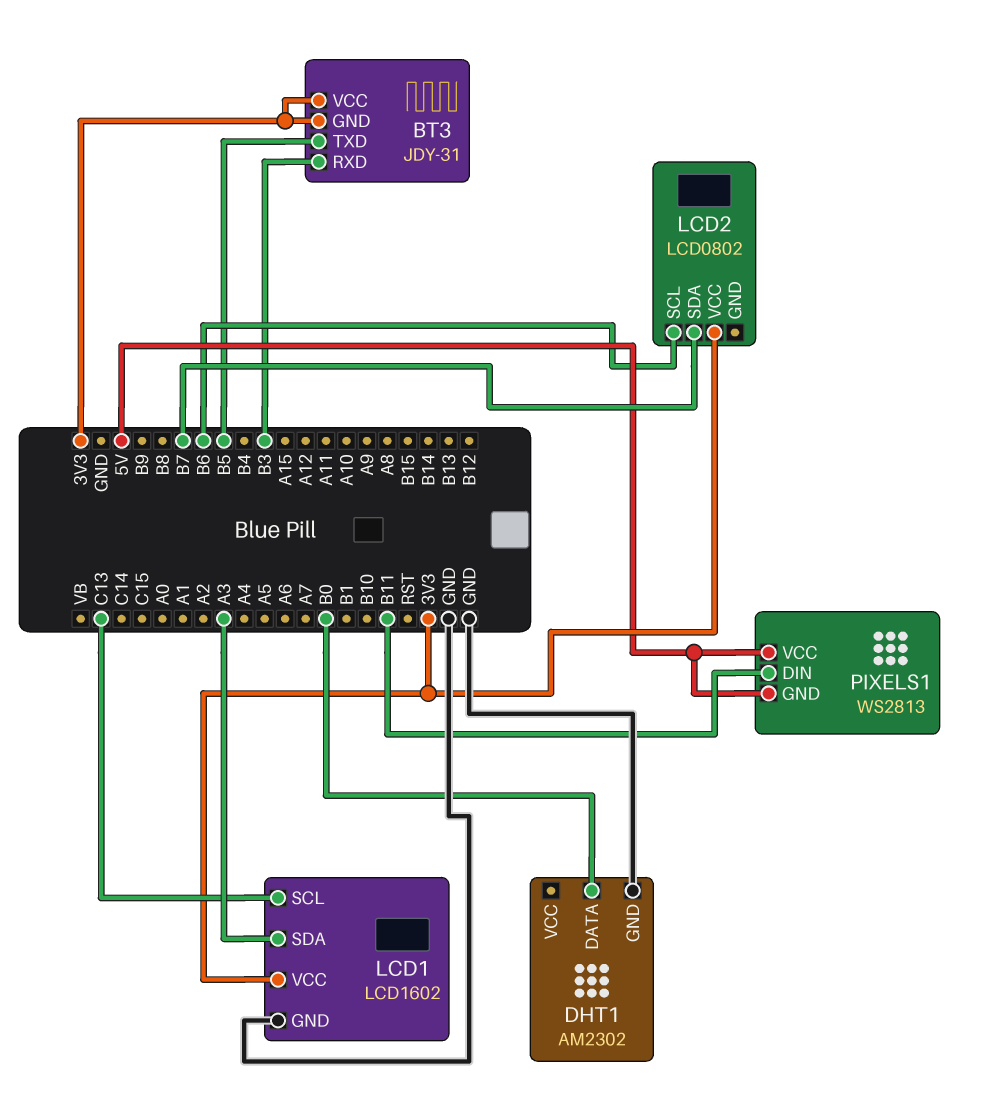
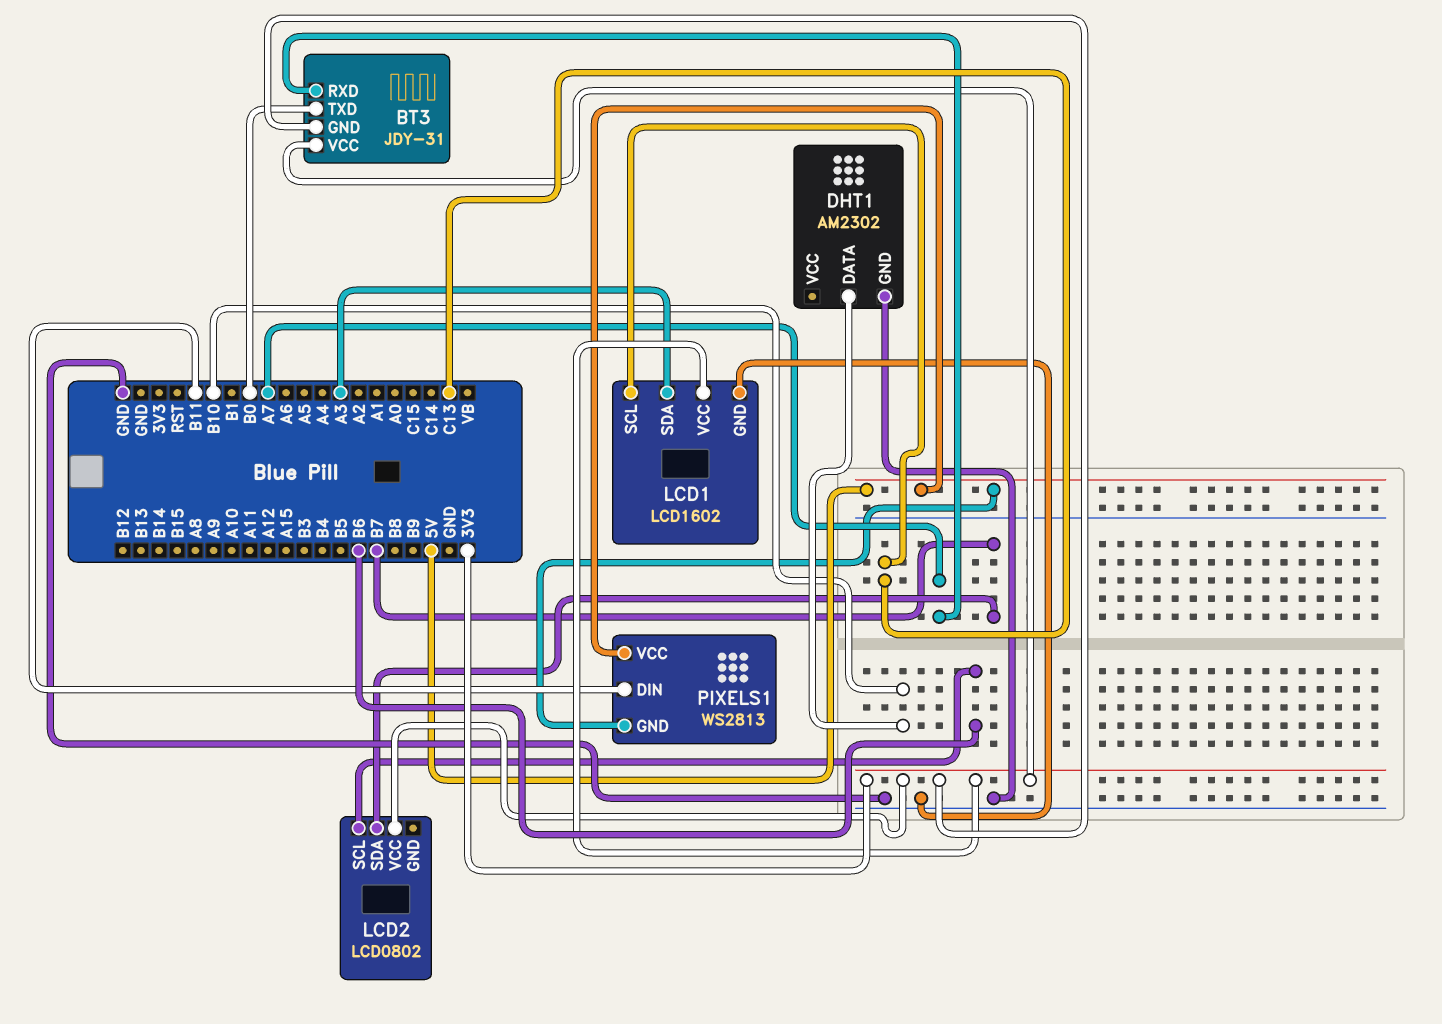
BT3 pin RXD: B3 -> A7
BT3 pin TXD: B5 -> B0
DHT1 pin DATA: B0 -> B10

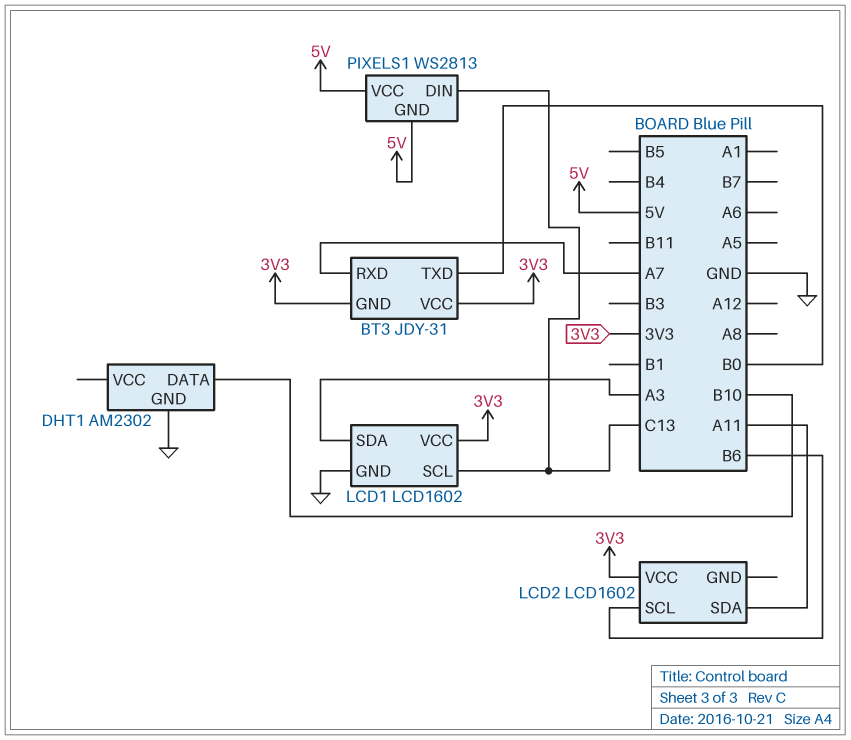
LCD2: LCD0802 -> LCD1602
LCD2 pin SDA: B7 -> A11
PIXELS1 pin DIN: B11 -> C13

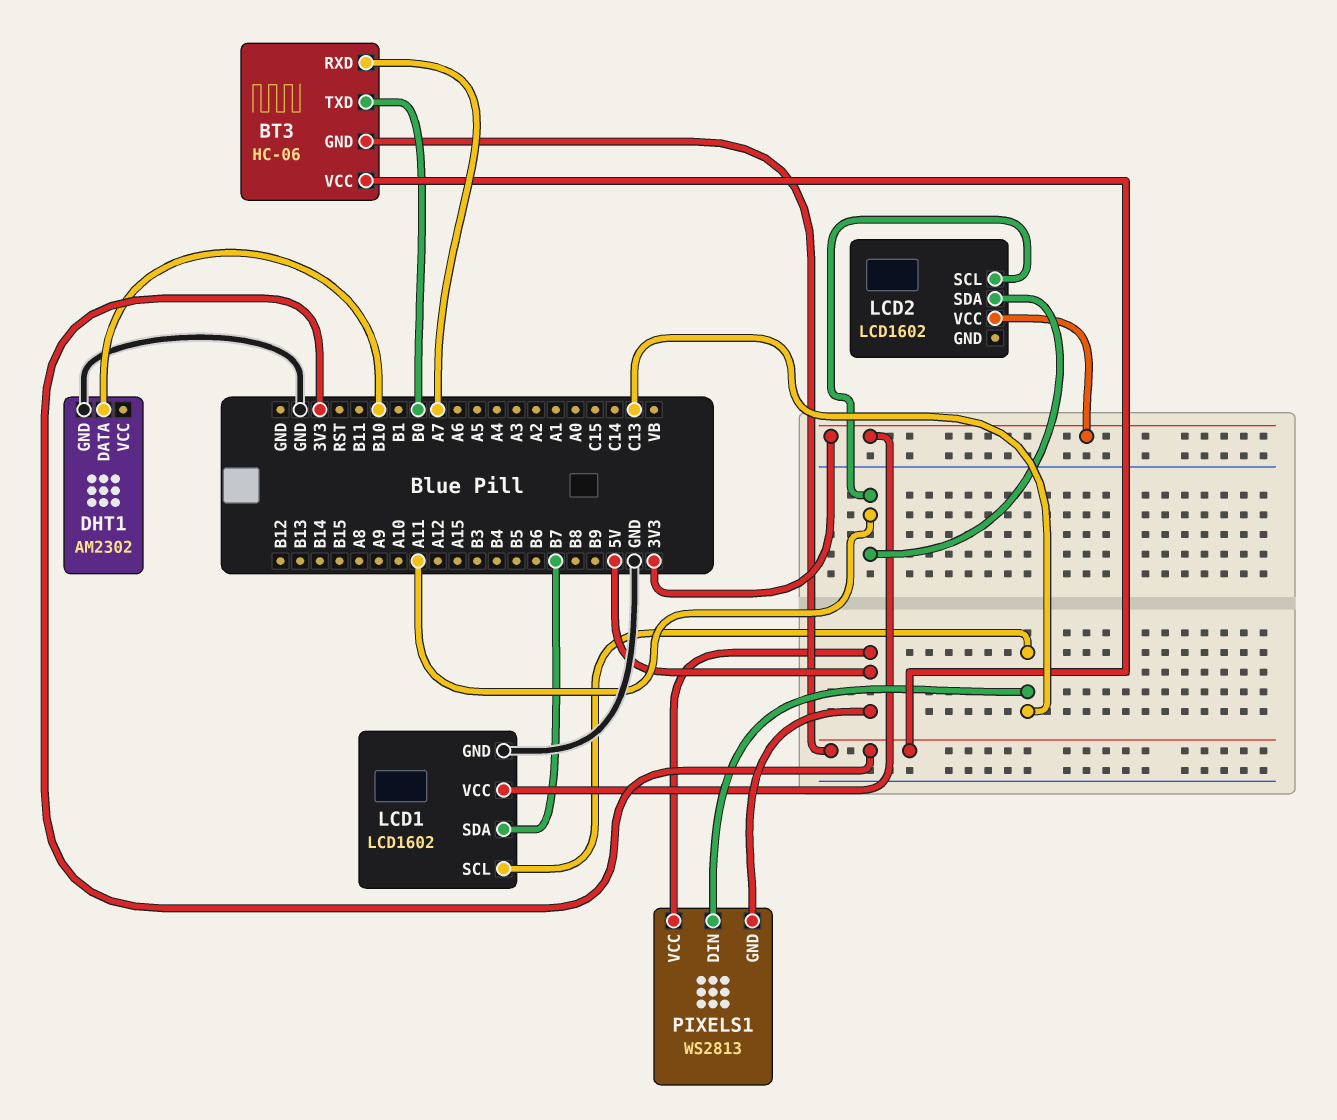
BT3: JDY-31 -> HC-06
LCD1 pin SDA: A3 -> B7
LCD2 pin SCL: B6 -> A11

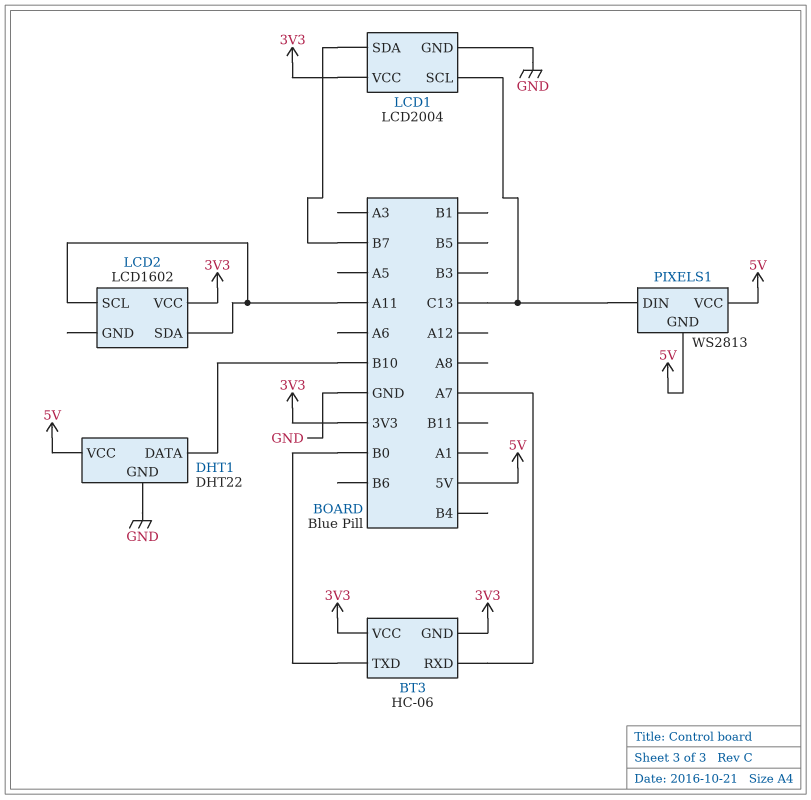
DHT1: AM2302 -> DHT22
DHT1 pin VCC: none -> 5V
LCD1: LCD1602 -> LCD2004

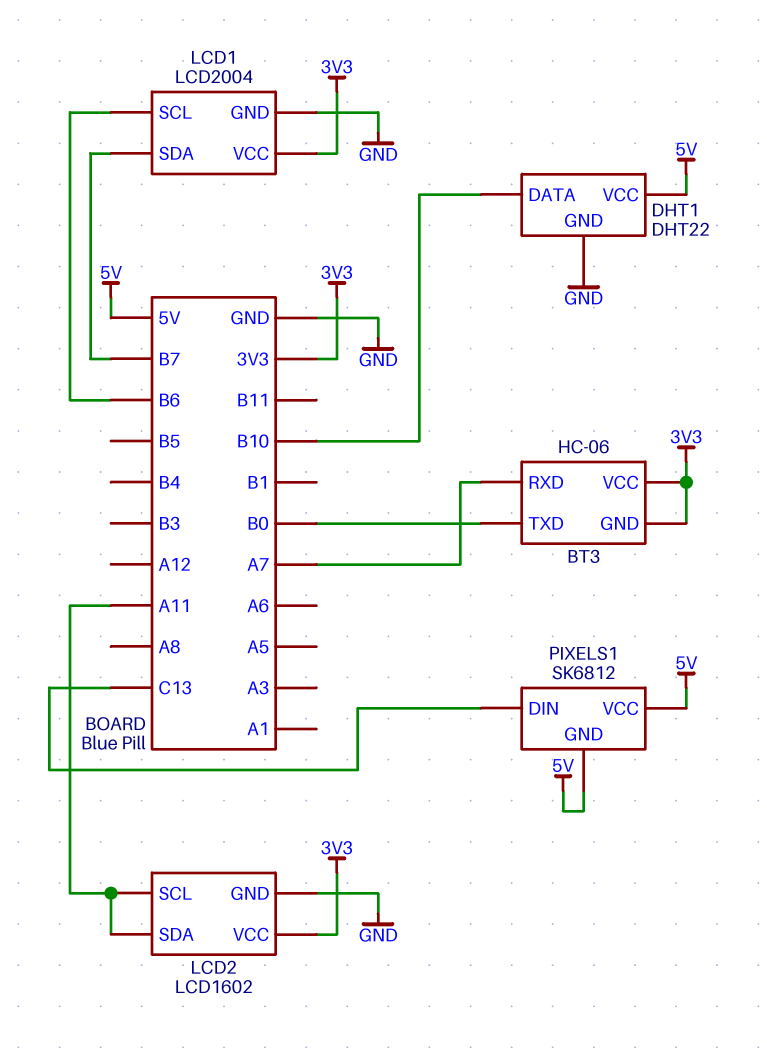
LCD1 pin SCL: C13 -> B6
LCD2 pin GND: none -> GND
PIXELS1: WS2813 -> SK6812

